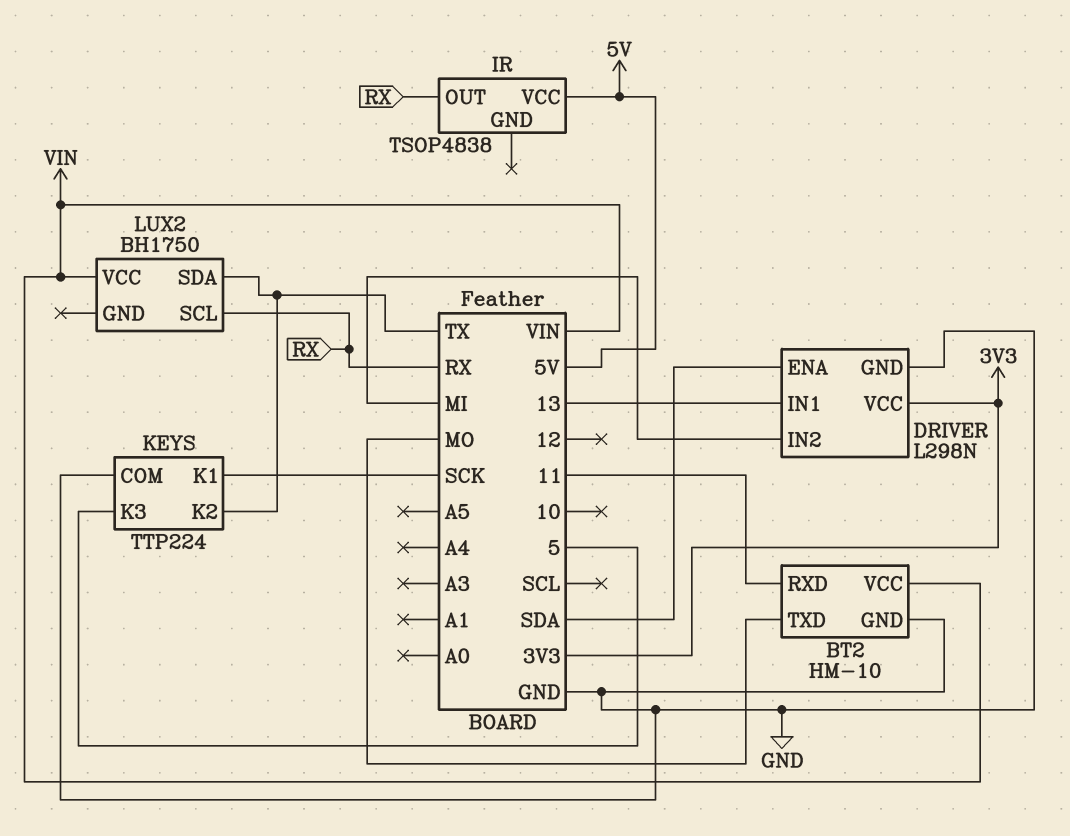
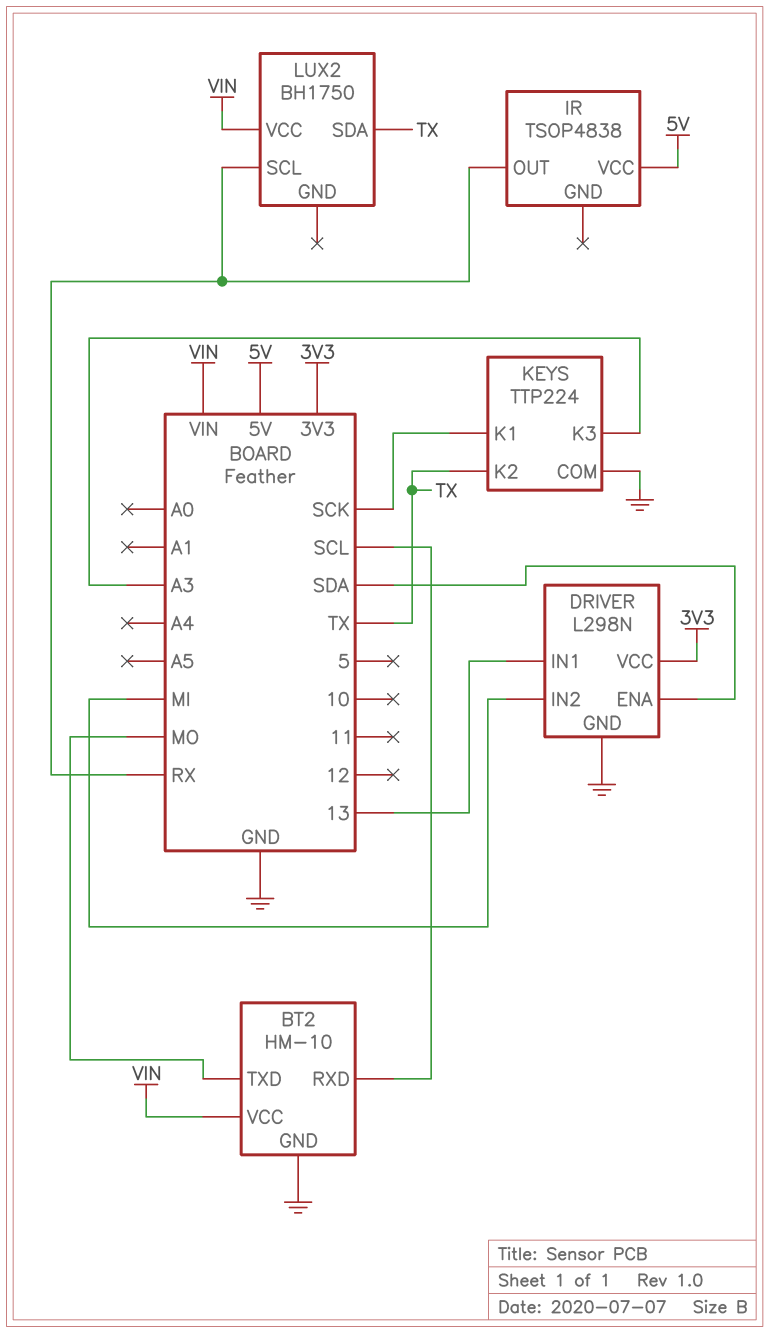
BT2 pin RXD: 11 -> SCL
KEYS pin K3: 5 -> A3

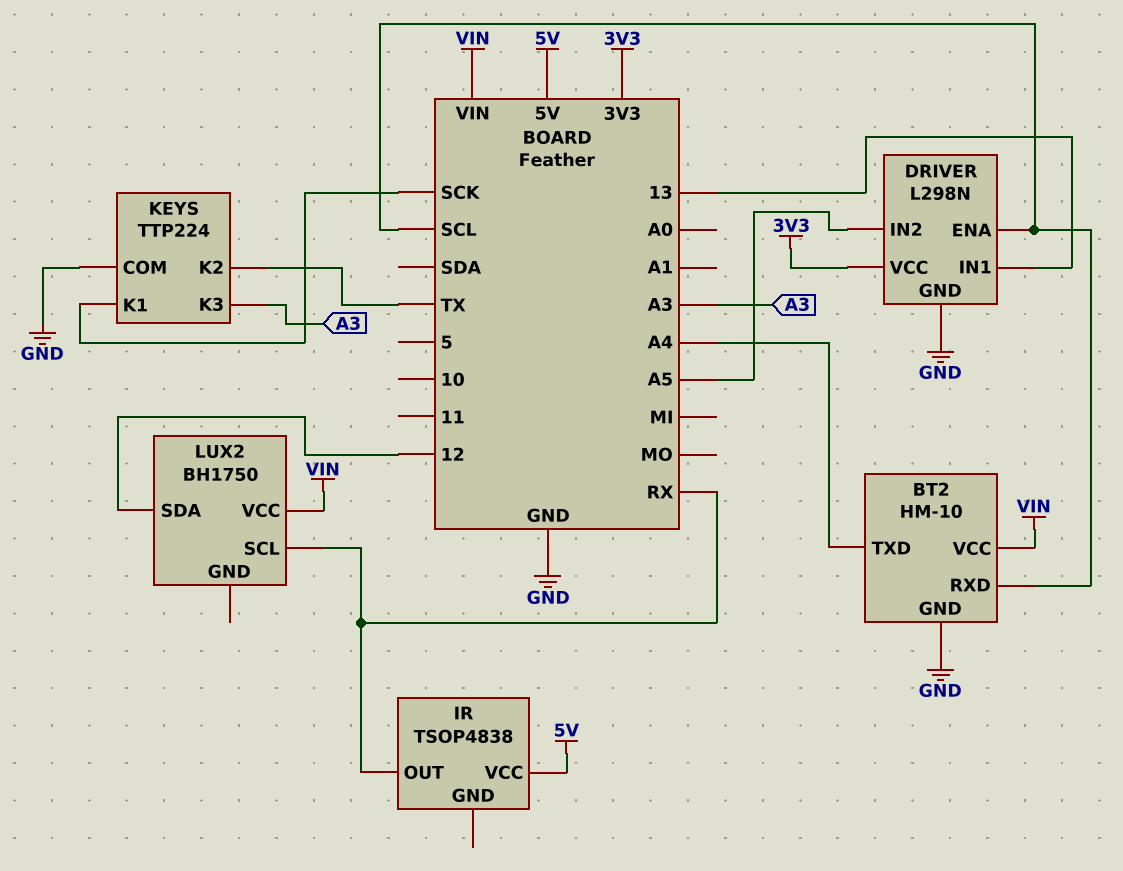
BT2 pin TXD: MO -> A4
DRIVER pin ENA: SDA -> SCL
DRIVER pin IN2: MI -> A5
LUX2 pin SDA: TX -> 12

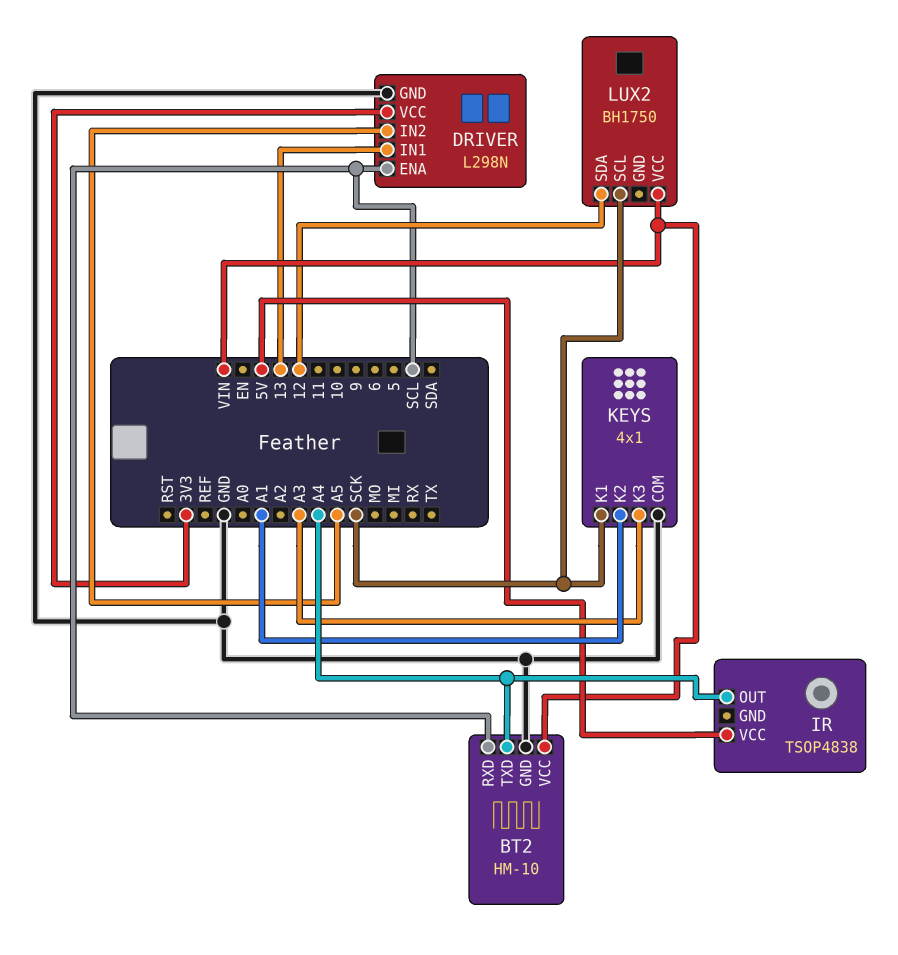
IR pin OUT: RX -> A4
KEYS: TTP224 -> 4x1
KEYS pin K2: TX -> A1
LUX2 pin SCL: RX -> SCK

